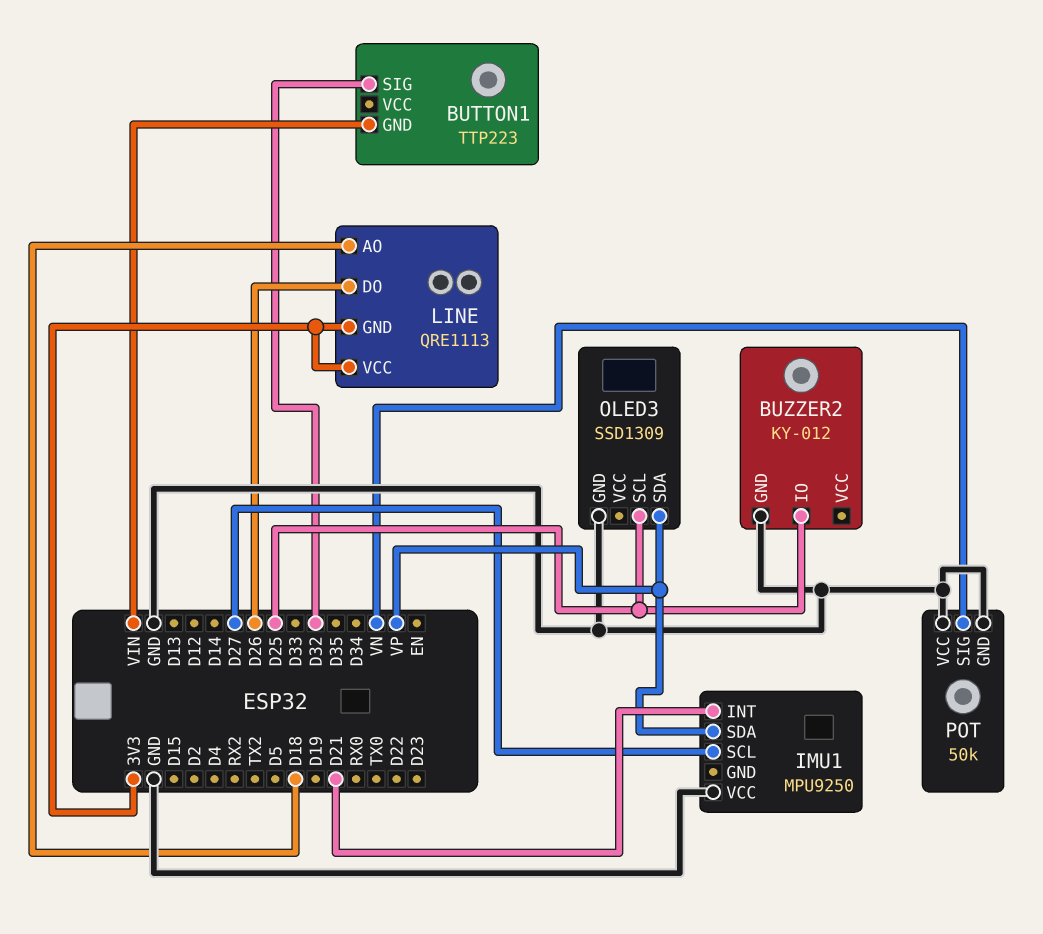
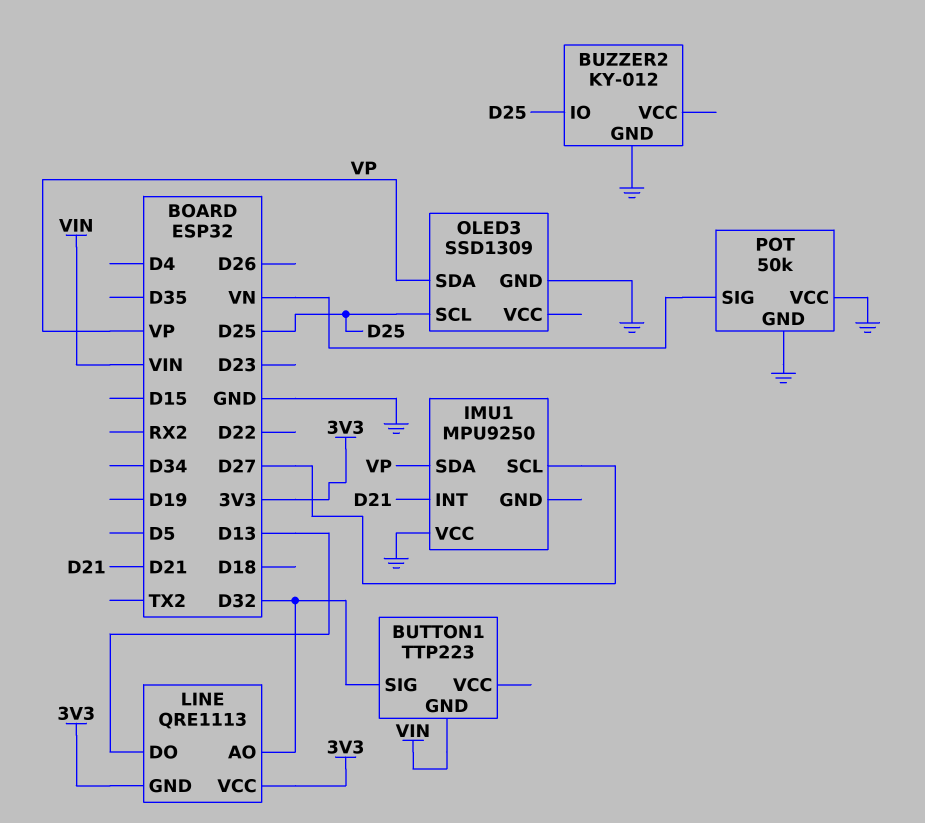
LINE pin AO: D18 -> D32
LINE pin DO: D26 -> D13

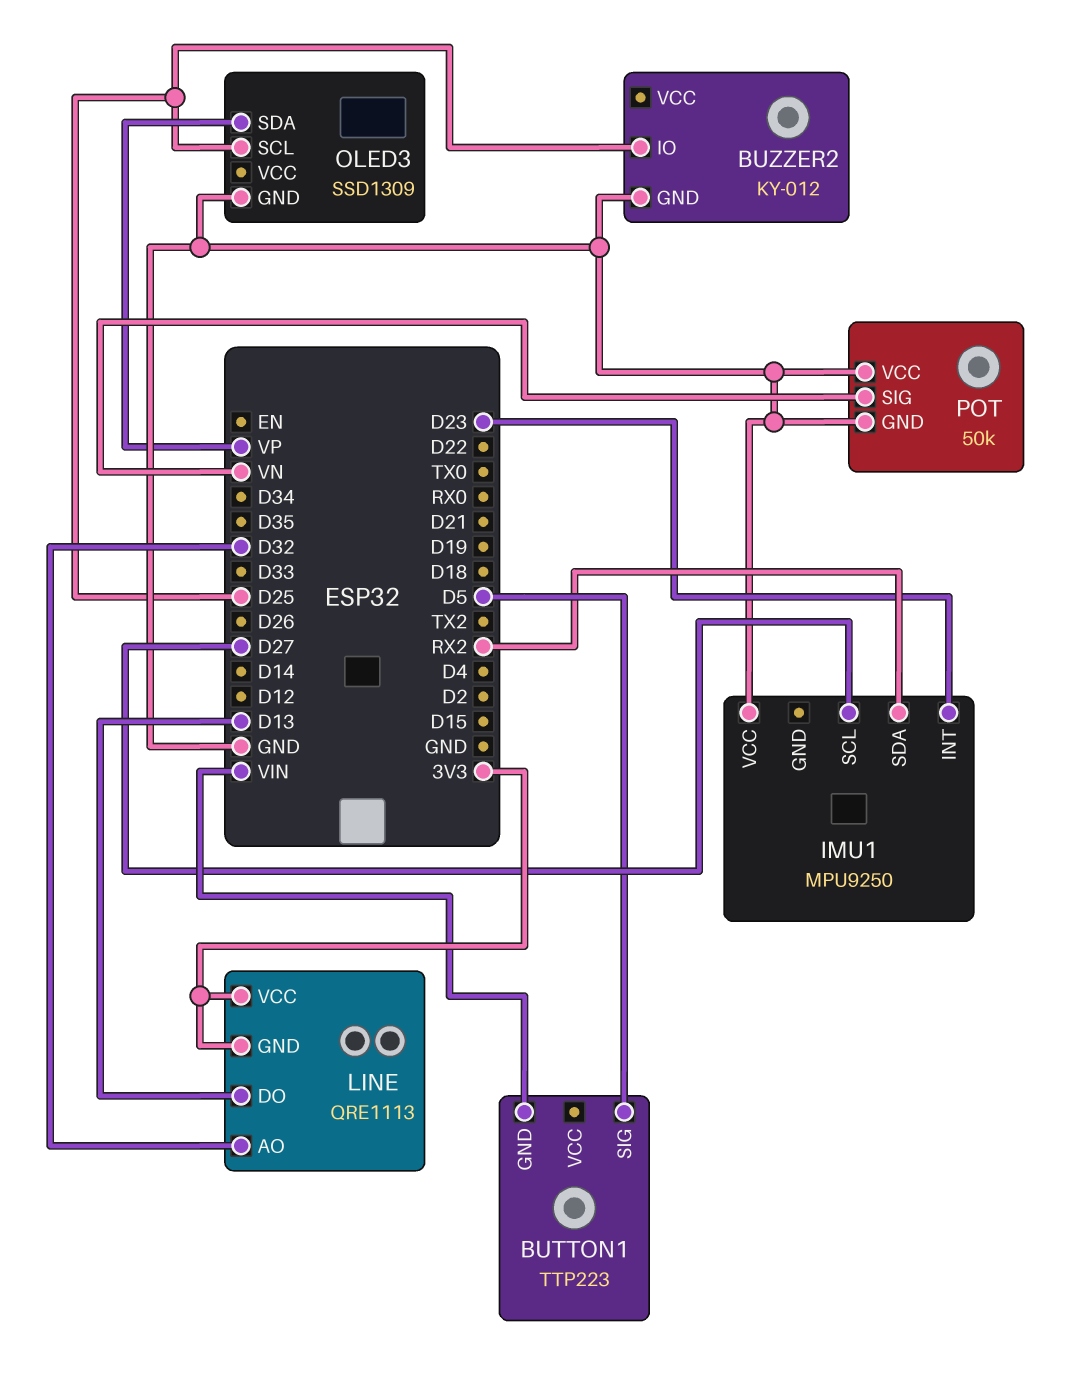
BUTTON1 pin SIG: D32 -> D5
IMU1 pin INT: D21 -> D23
IMU1 pin SDA: VP -> RX2

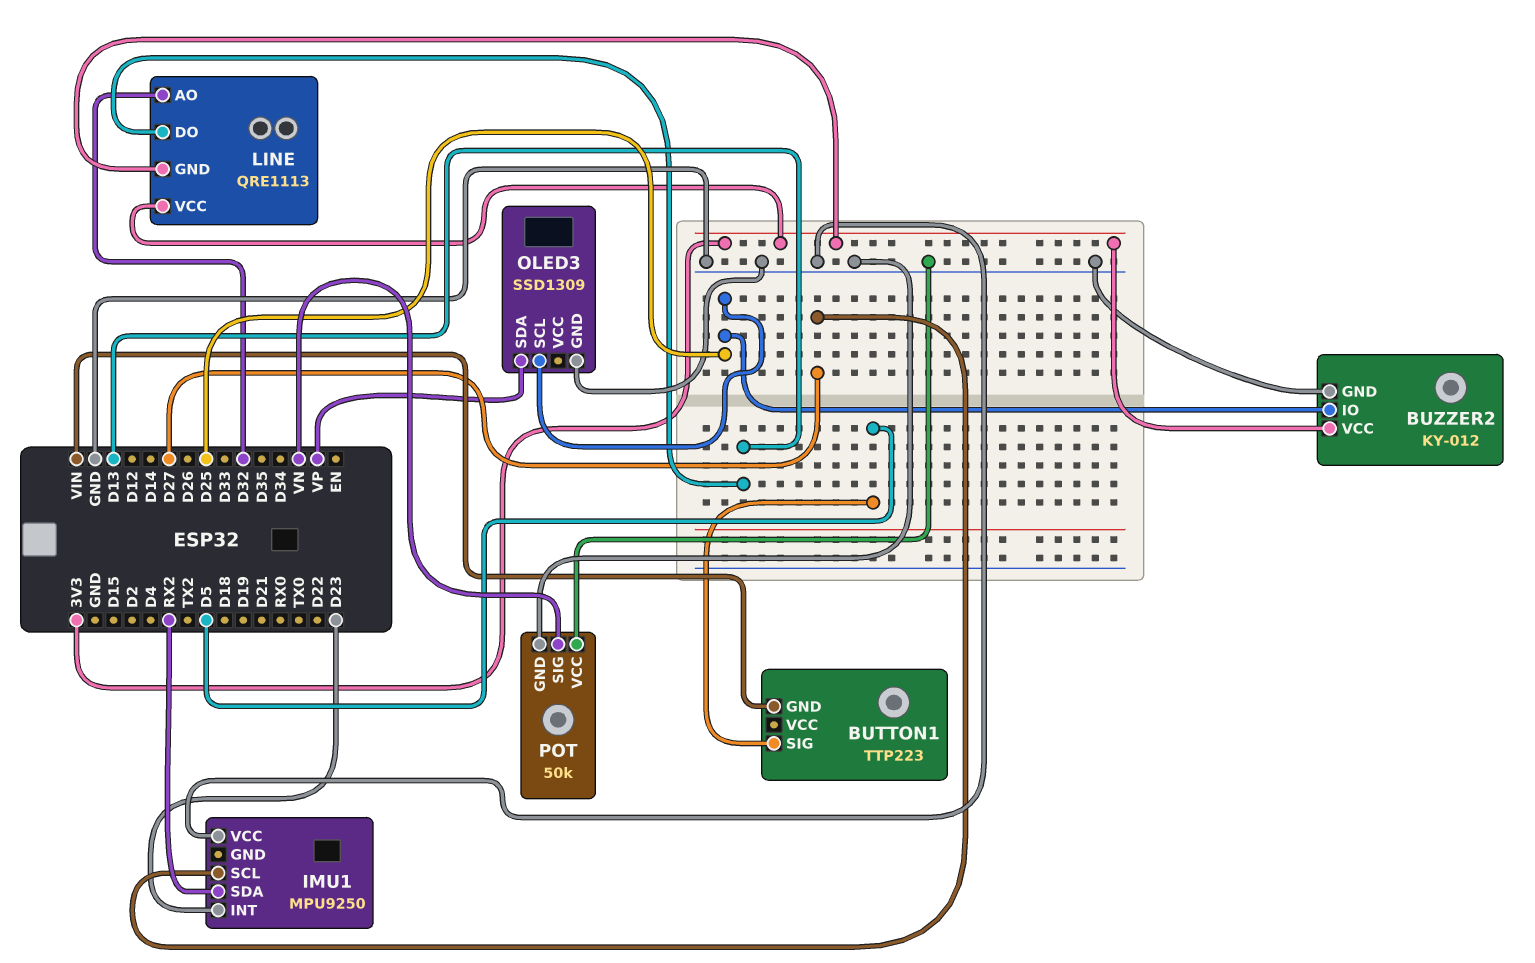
BUZZER2 pin VCC: none -> 3V3

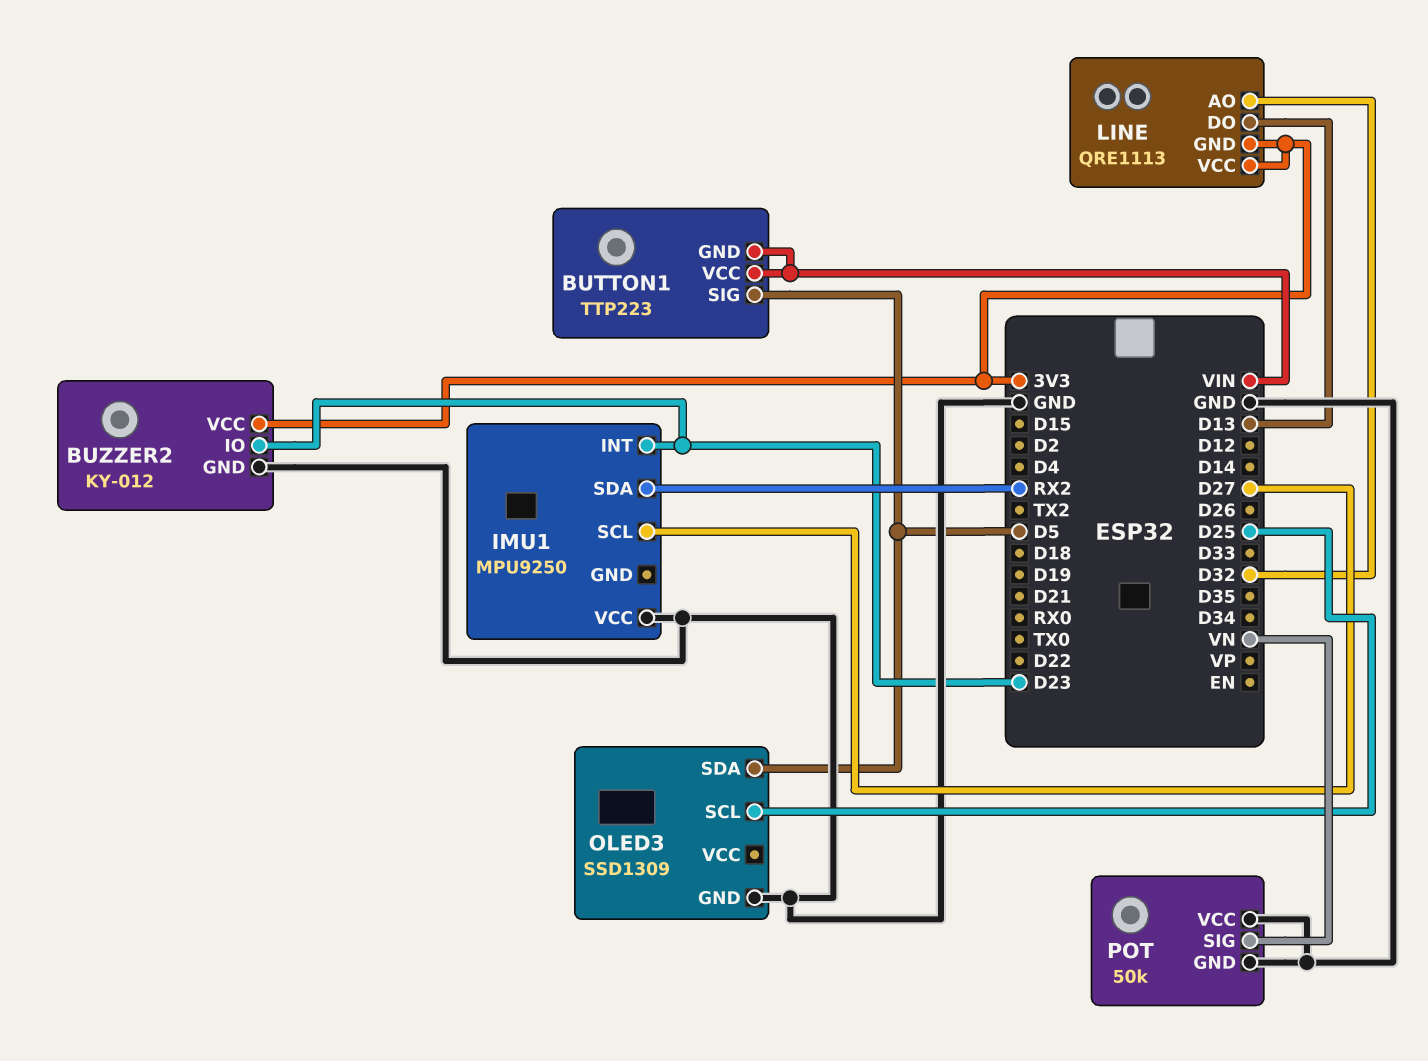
BUTTON1 pin VCC: none -> VIN
BUZZER2 pin IO: D25 -> D23
OLED3 pin SDA: VP -> D5

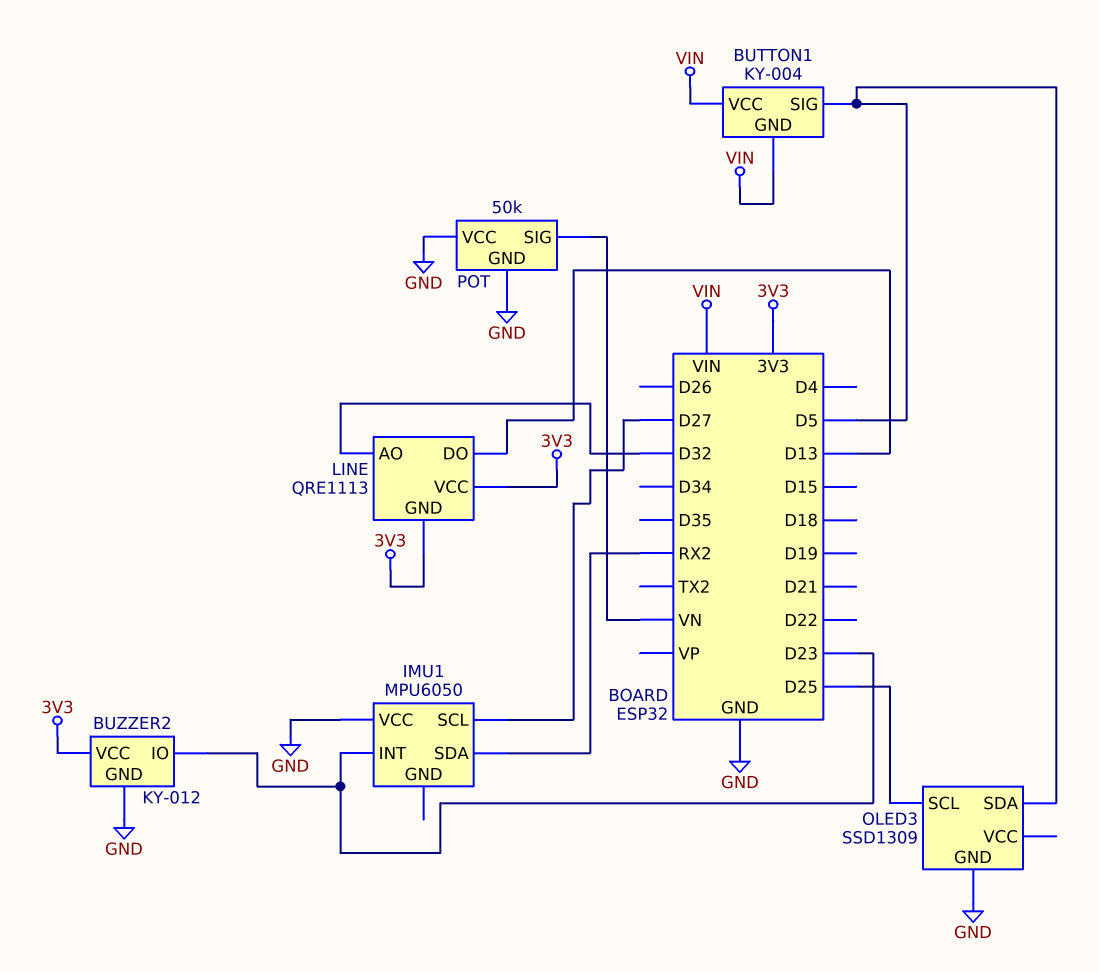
BUTTON1: TTP223 -> KY-004
IMU1: MPU9250 -> MPU6050

